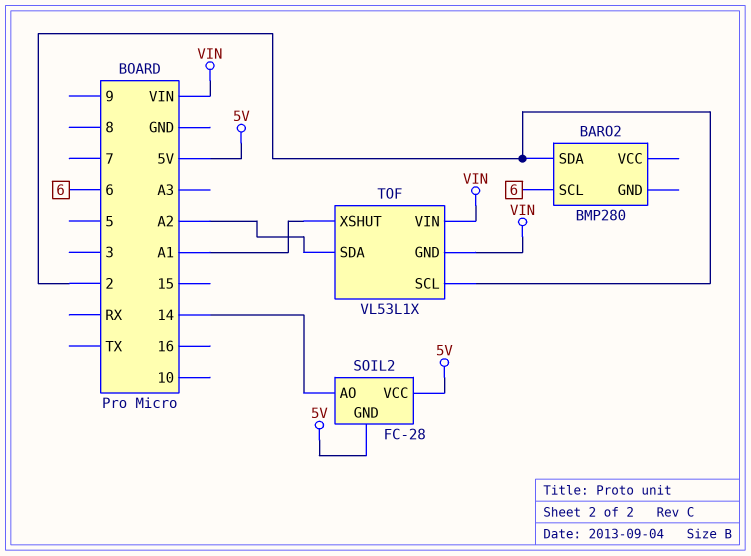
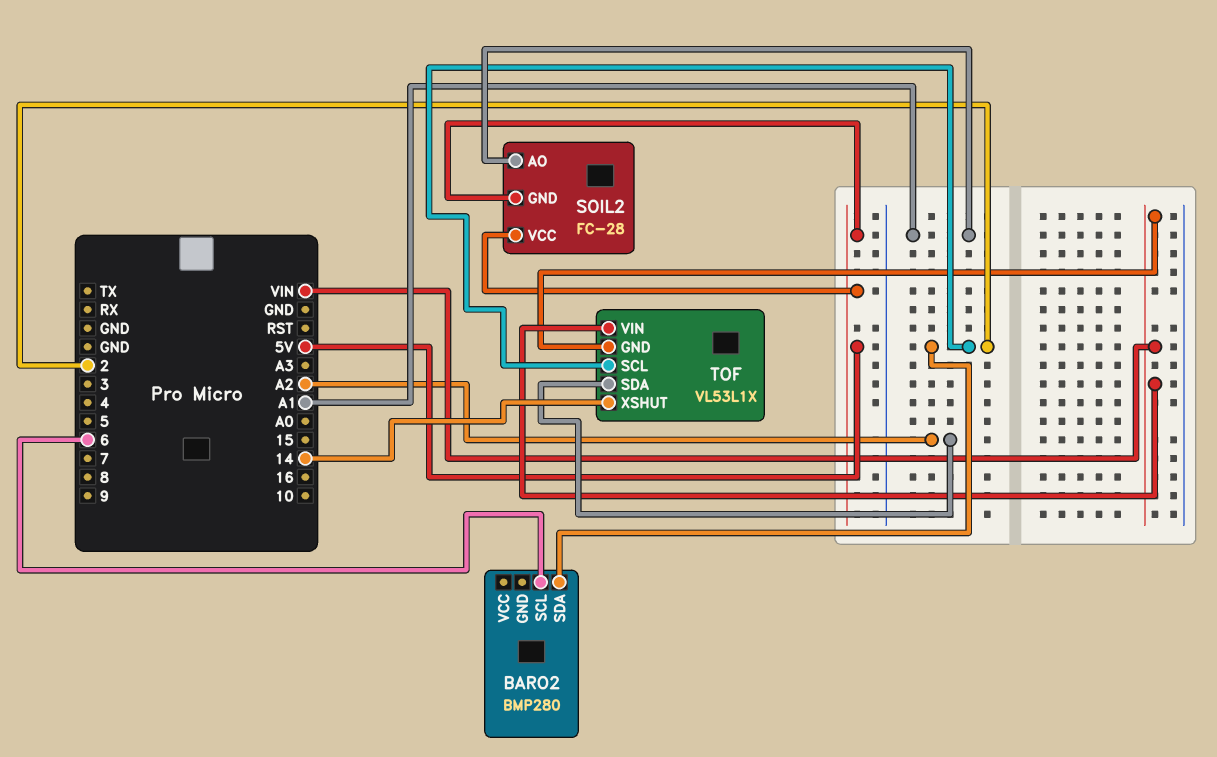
SOIL2 pin AO: 14 -> A1
TOF pin XSHUT: A1 -> 14

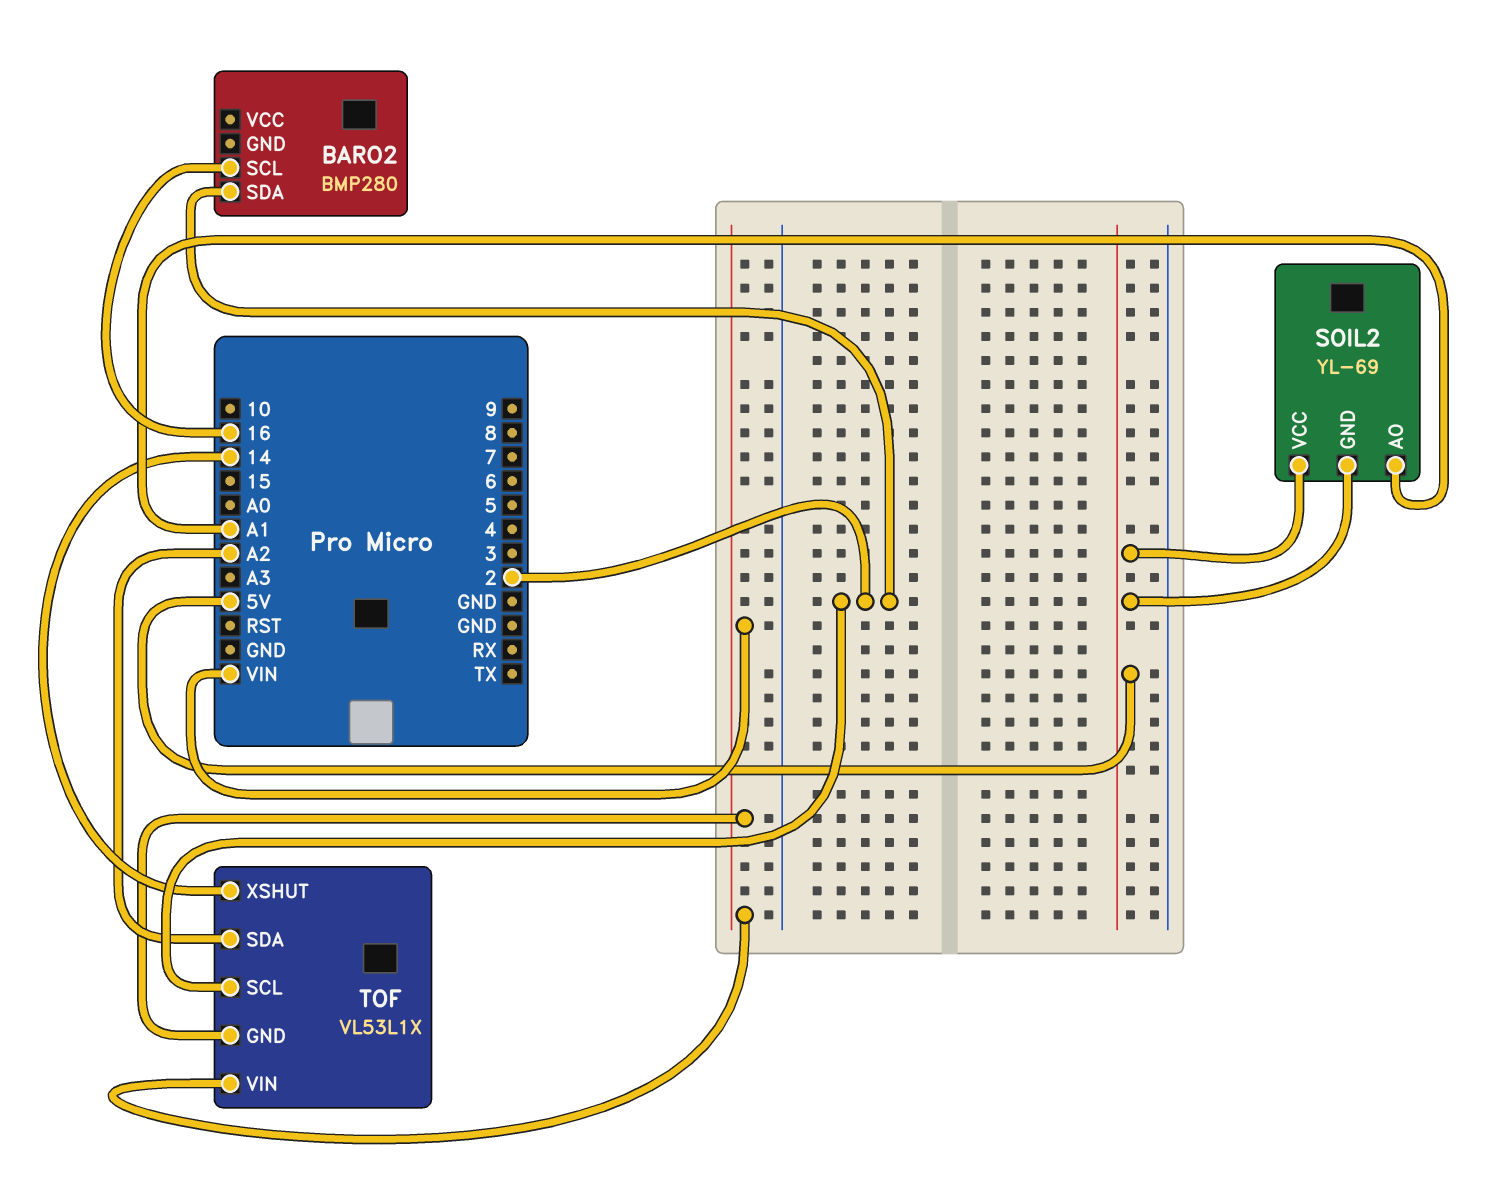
BARO2 pin SCL: 6 -> 16
SOIL2: FC-28 -> YL-69

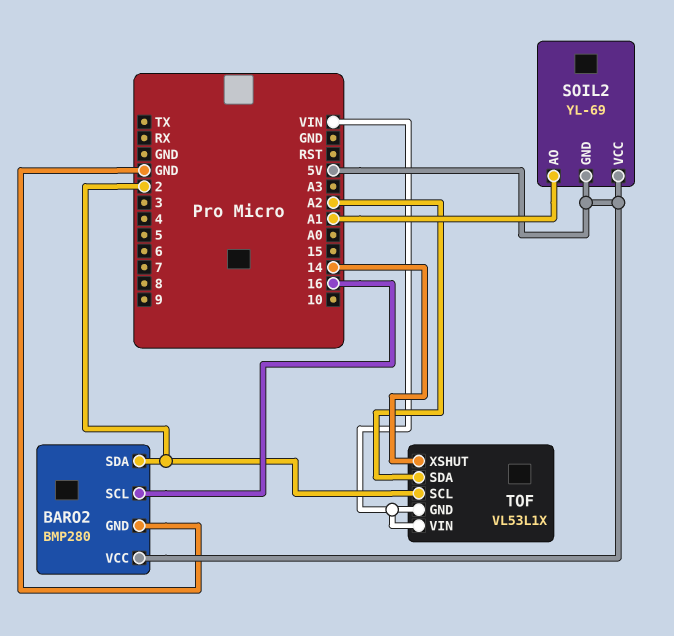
BARO2 pin GND: none -> GND
BARO2 pin VCC: none -> 5V

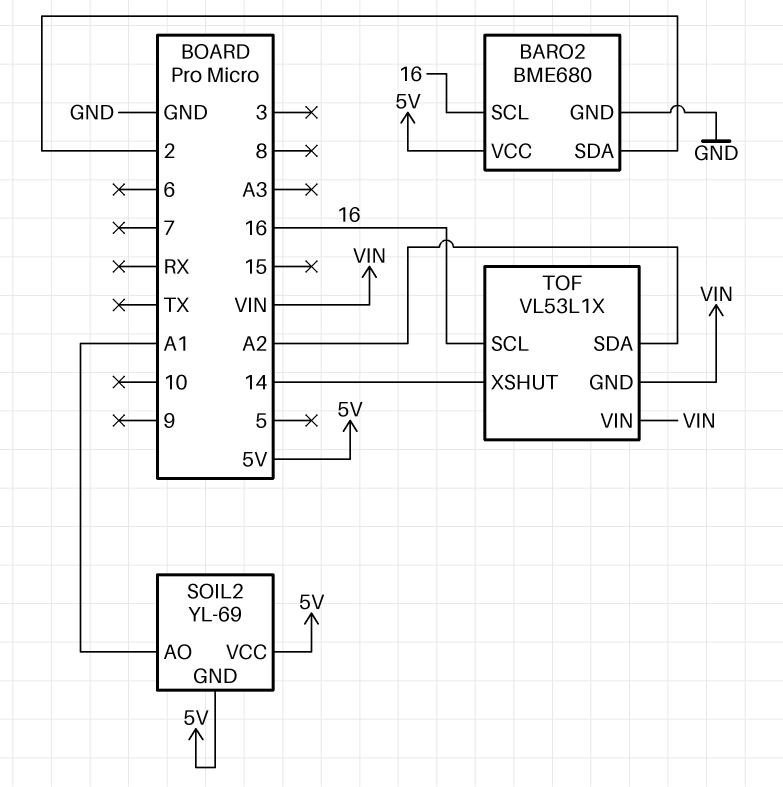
BARO2: BMP280 -> BME680
TOF pin SCL: 2 -> 16

